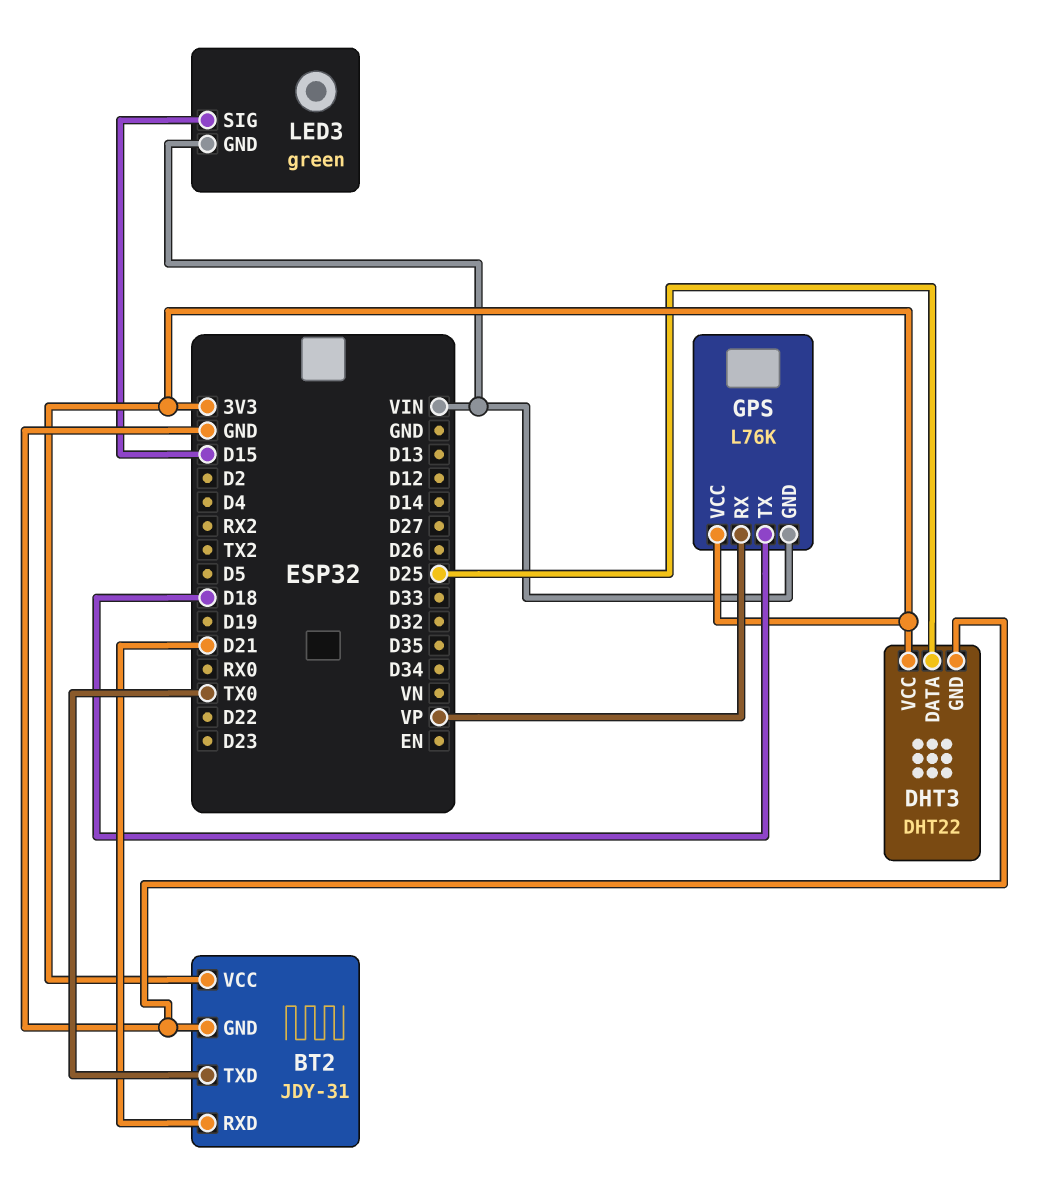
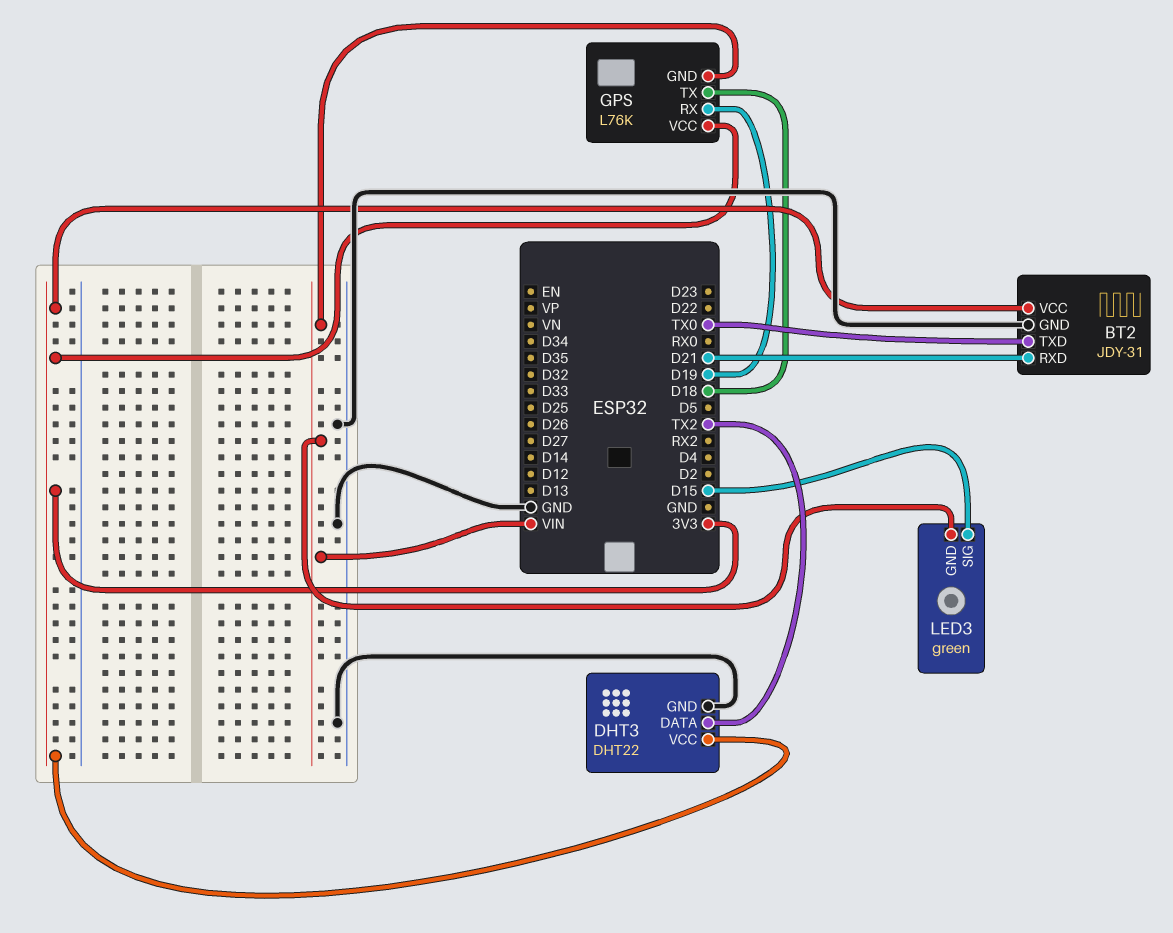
DHT3 pin DATA: D25 -> TX2
GPS pin RX: VP -> D19

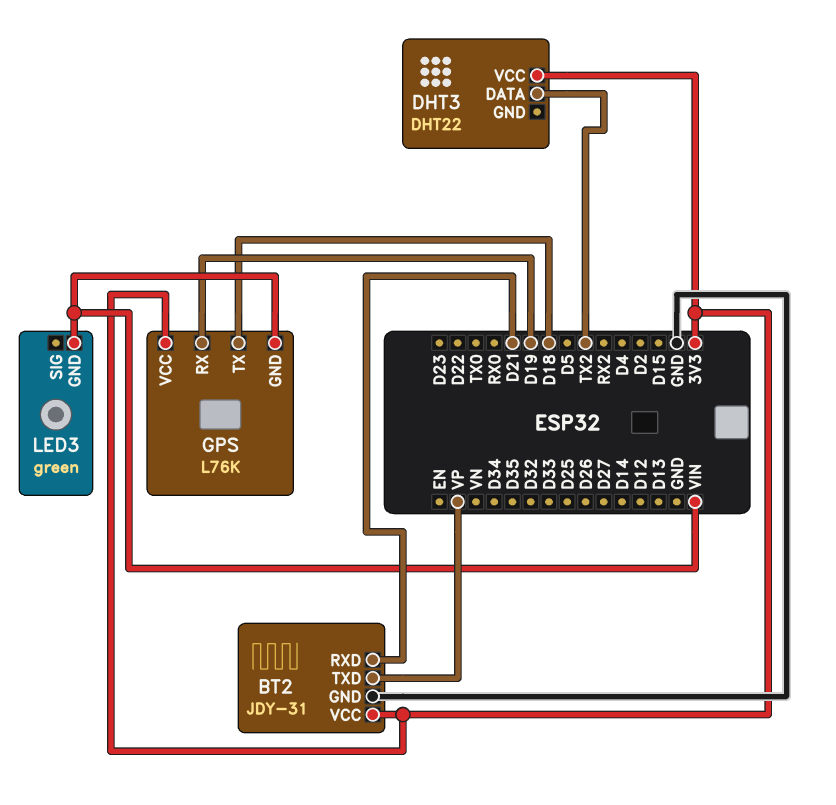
BT2 pin TXD: TX0 -> VP
DHT3 pin GND: GND -> none
LED3 pin SIG: D15 -> none

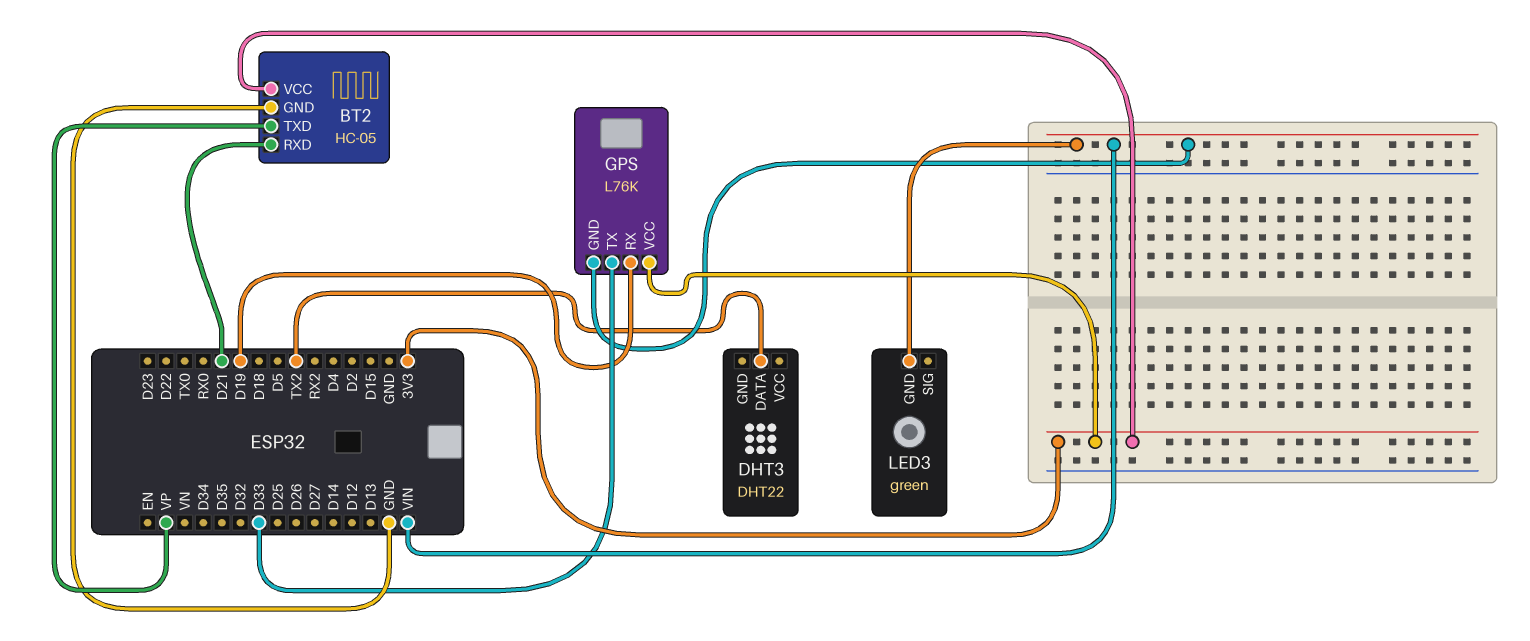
BT2: JDY-31 -> HC-05
DHT3 pin VCC: 3V3 -> none
GPS pin TX: D18 -> D33

